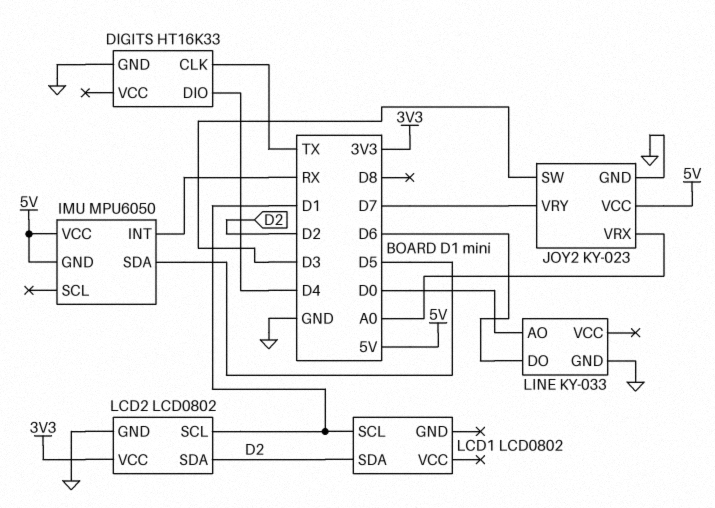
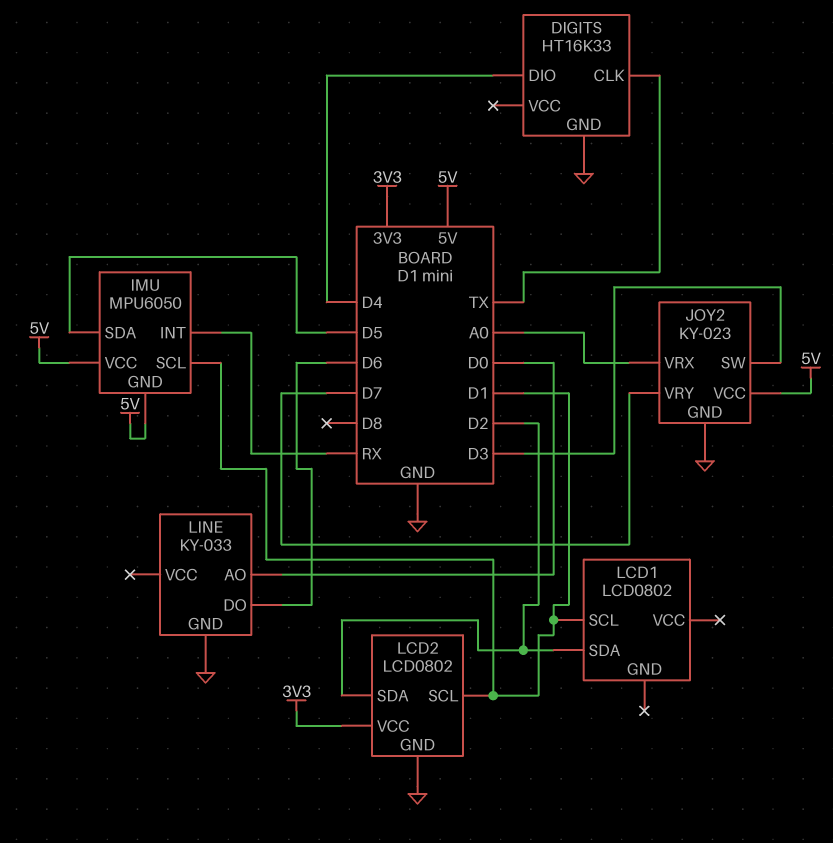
IMU pin SCL: none -> D1

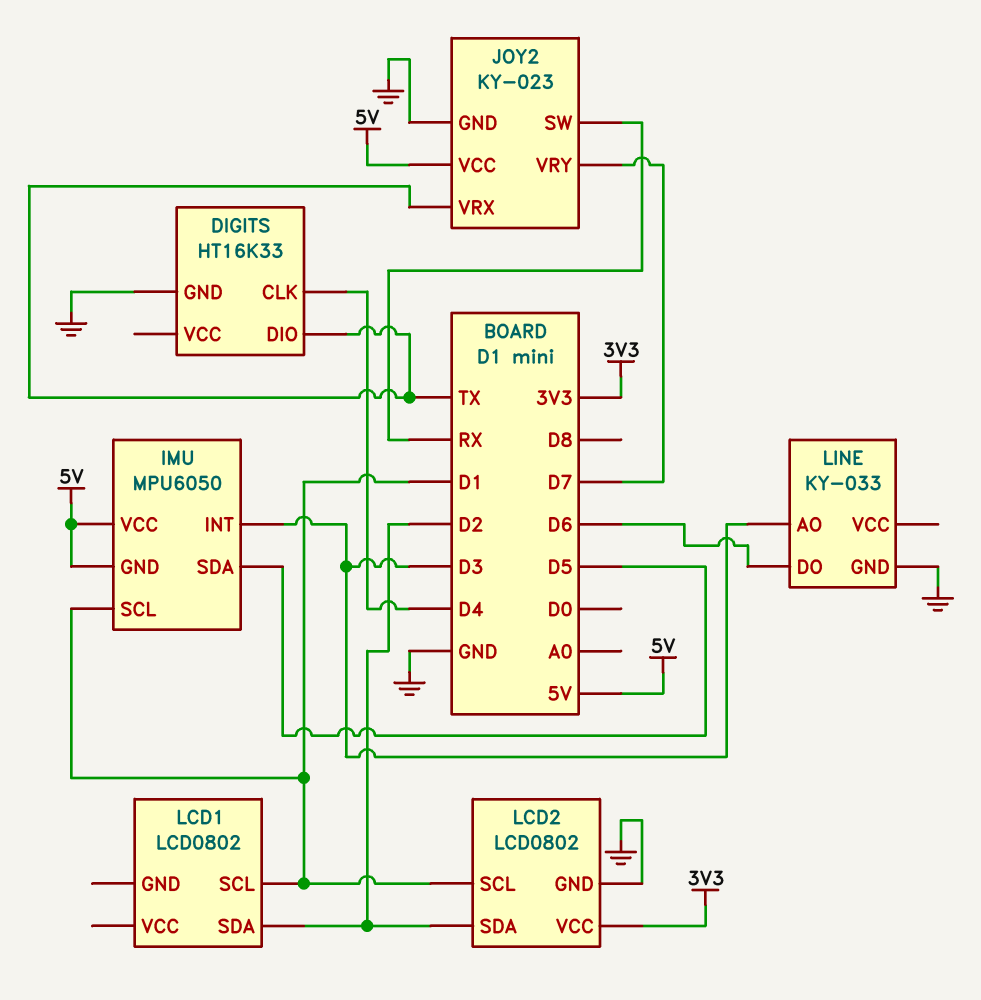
DIGITS pin CLK: TX -> D4
DIGITS pin DIO: D4 -> TX
IMU pin INT: RX -> D3
JOY2 pin SW: D3 -> RX
JOY2 pin VRX: A0 -> TX
LINE pin AO: D0 -> D3

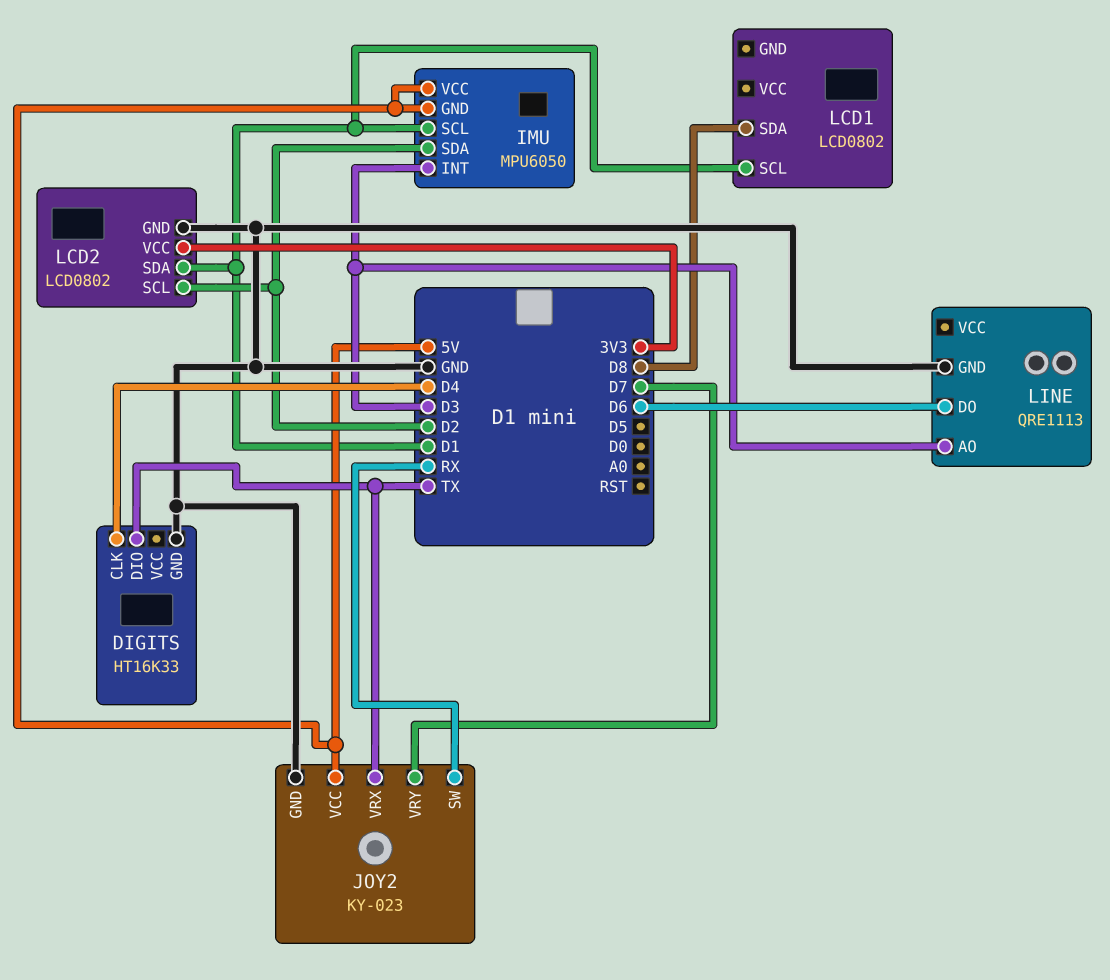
IMU pin SDA: D5 -> D2
LCD1 pin SDA: D2 -> D8
LCD2 pin SCL: D1 -> D2
LCD2 pin SDA: D2 -> D1
LINE: KY-033 -> QRE1113

